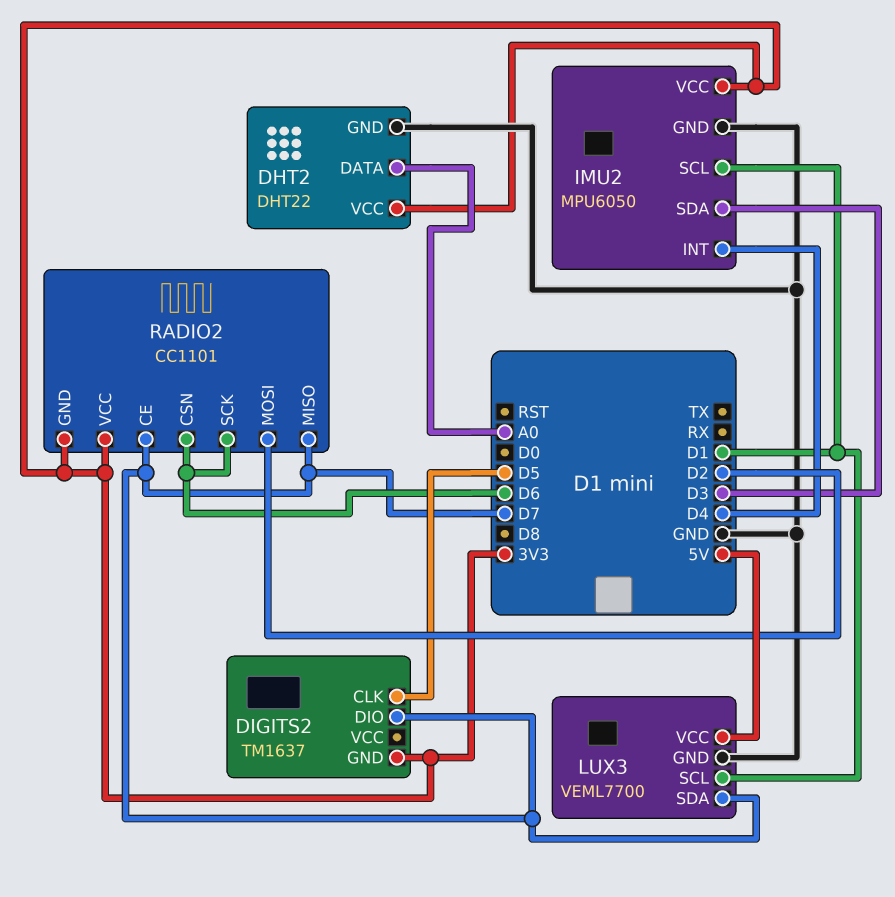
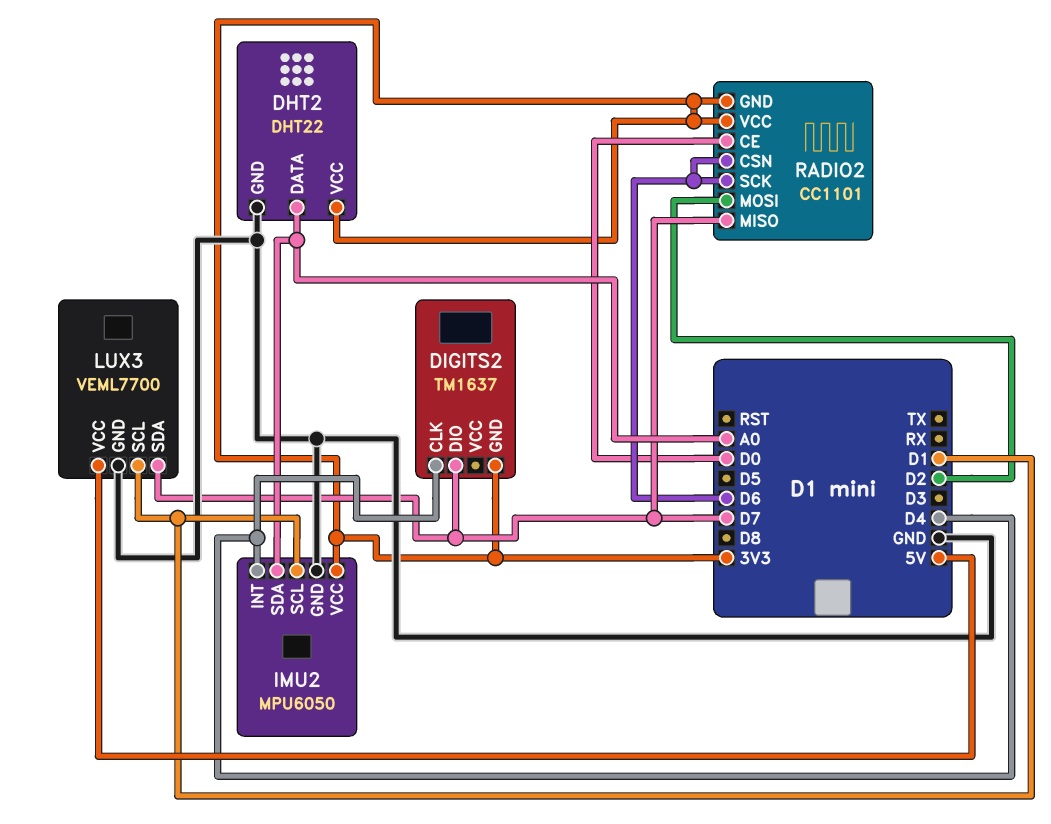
DIGITS2 pin CLK: D5 -> D4
IMU2 pin SDA: D3 -> A0
RADIO2 pin CE: D7 -> D0

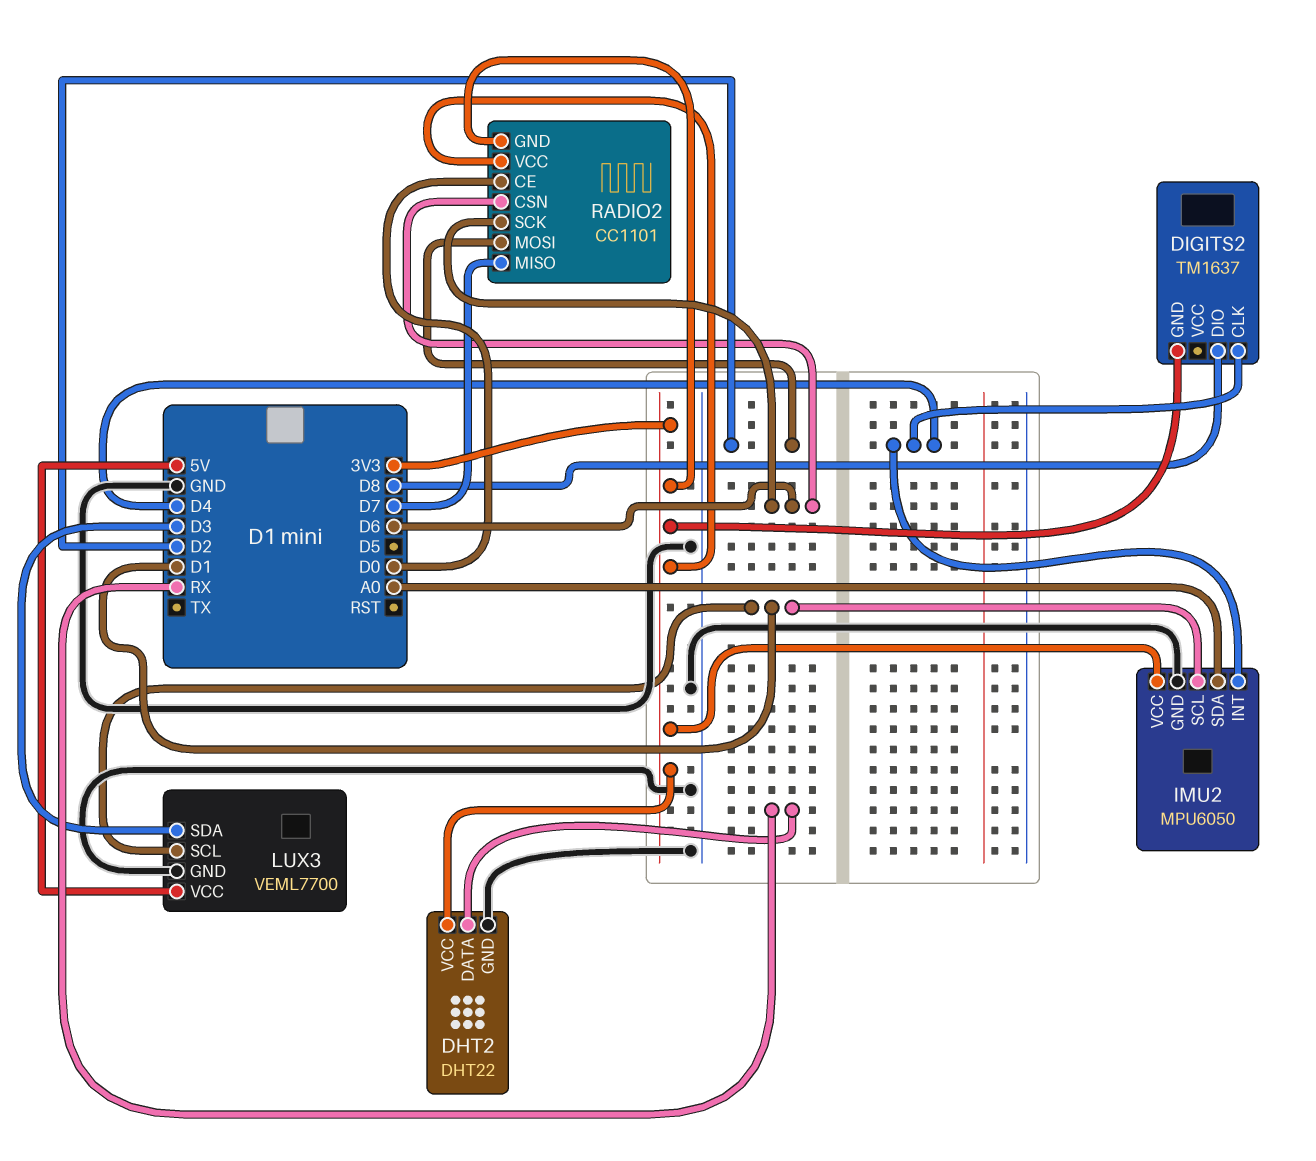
DHT2 pin DATA: A0 -> RX
DIGITS2 pin DIO: D7 -> D8
LUX3 pin SDA: D7 -> D3

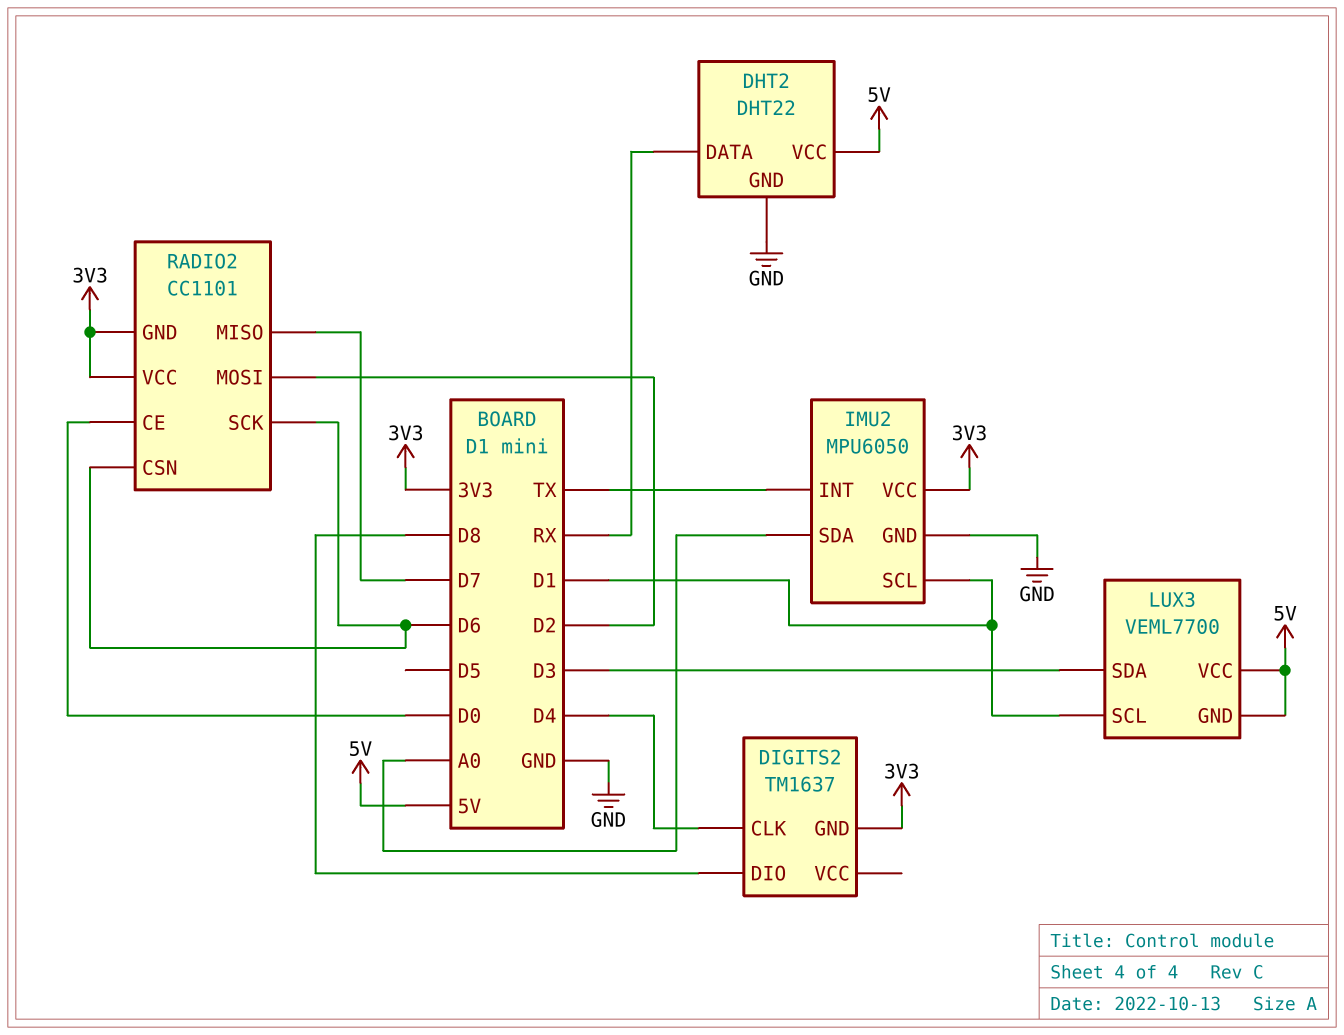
DHT2 pin VCC: 3V3 -> 5V
IMU2 pin INT: D4 -> TX
LUX3 pin GND: GND -> 5V

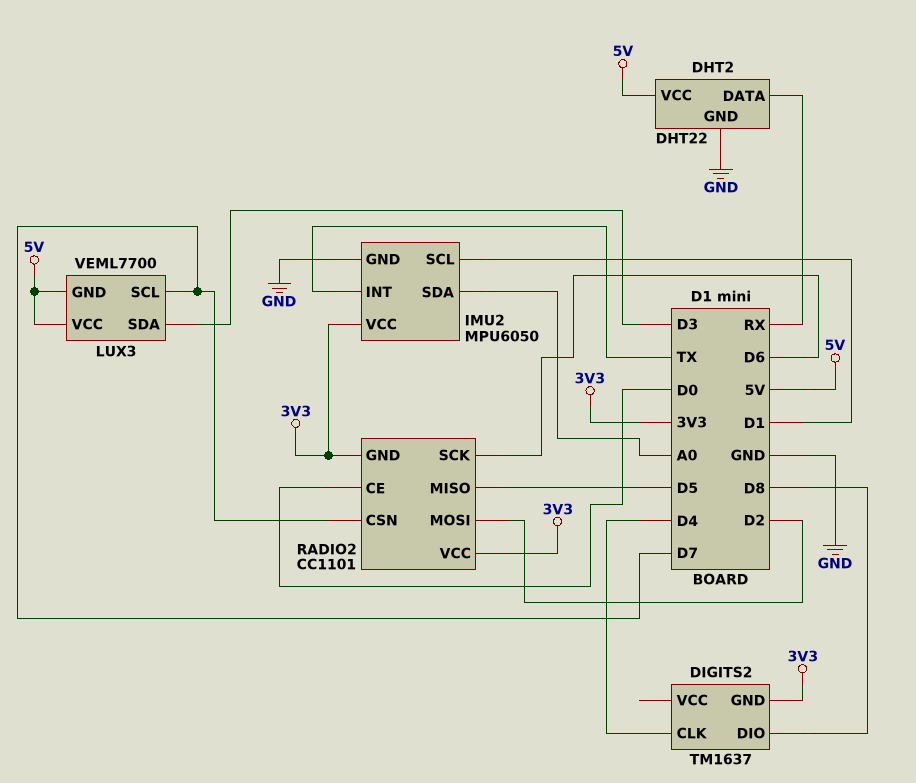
LUX3 pin SCL: D1 -> D7
RADIO2 pin CSN: D6 -> D7
RADIO2 pin MISO: D7 -> D5

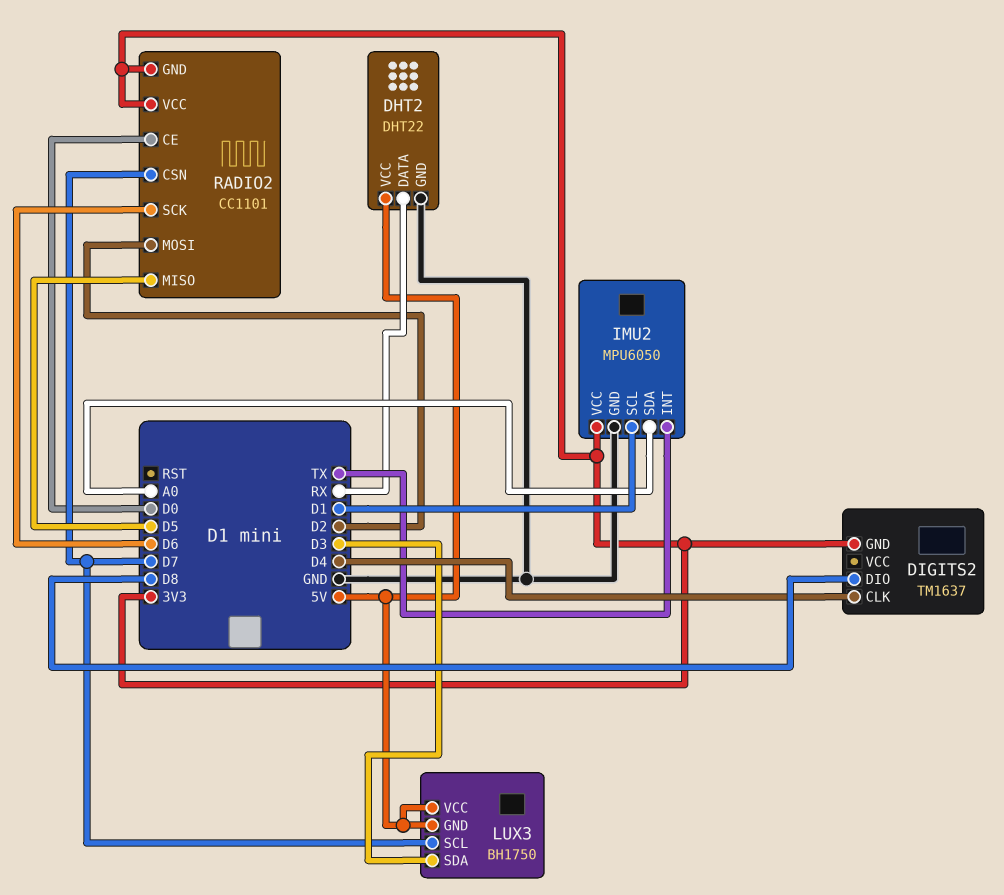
LUX3: VEML7700 -> BH1750

